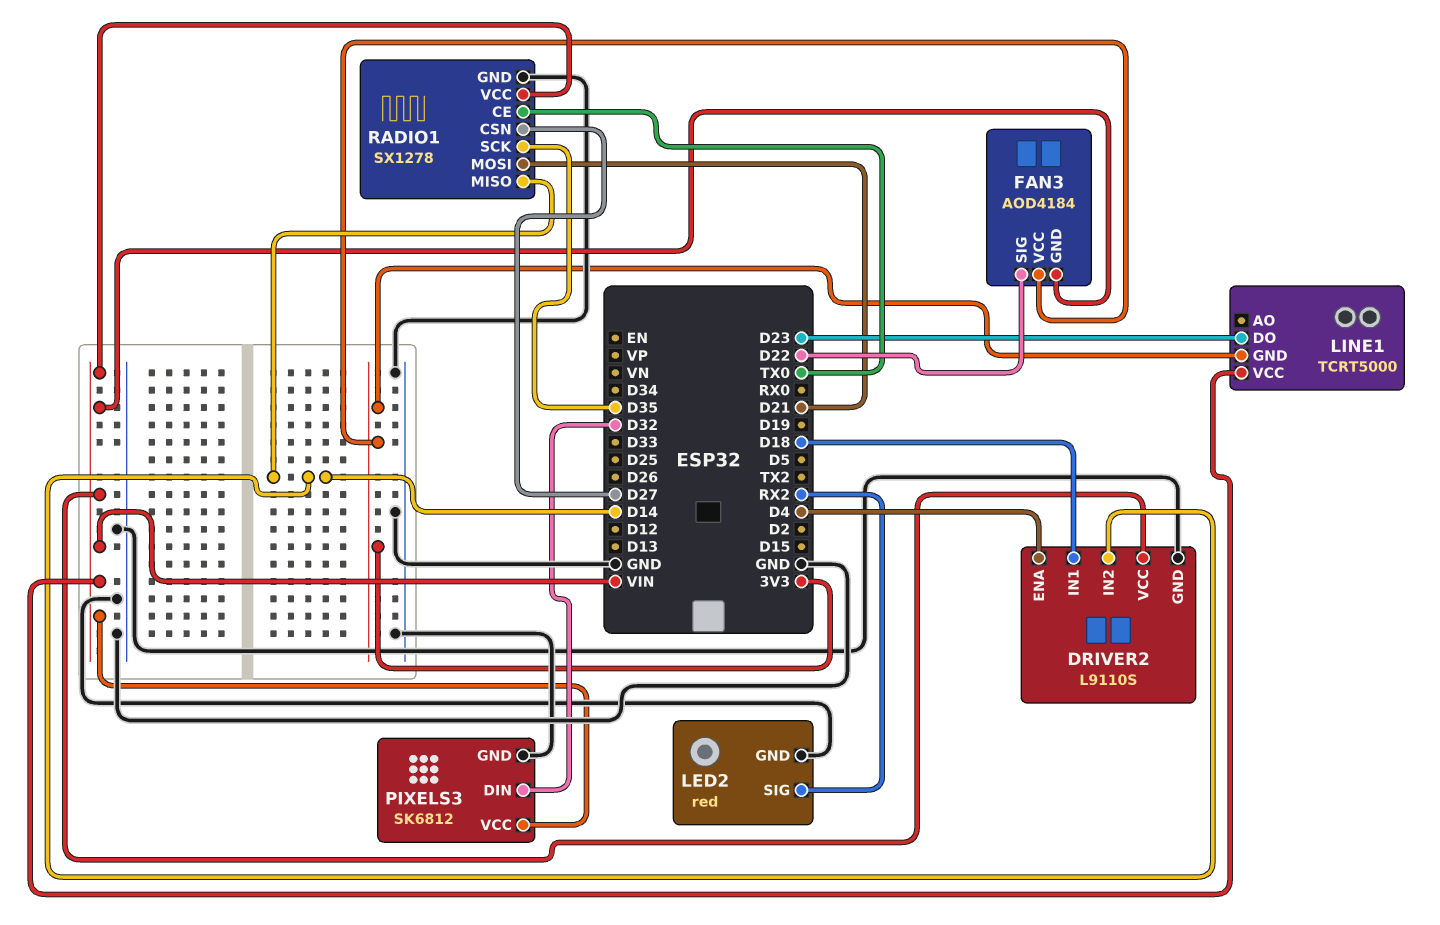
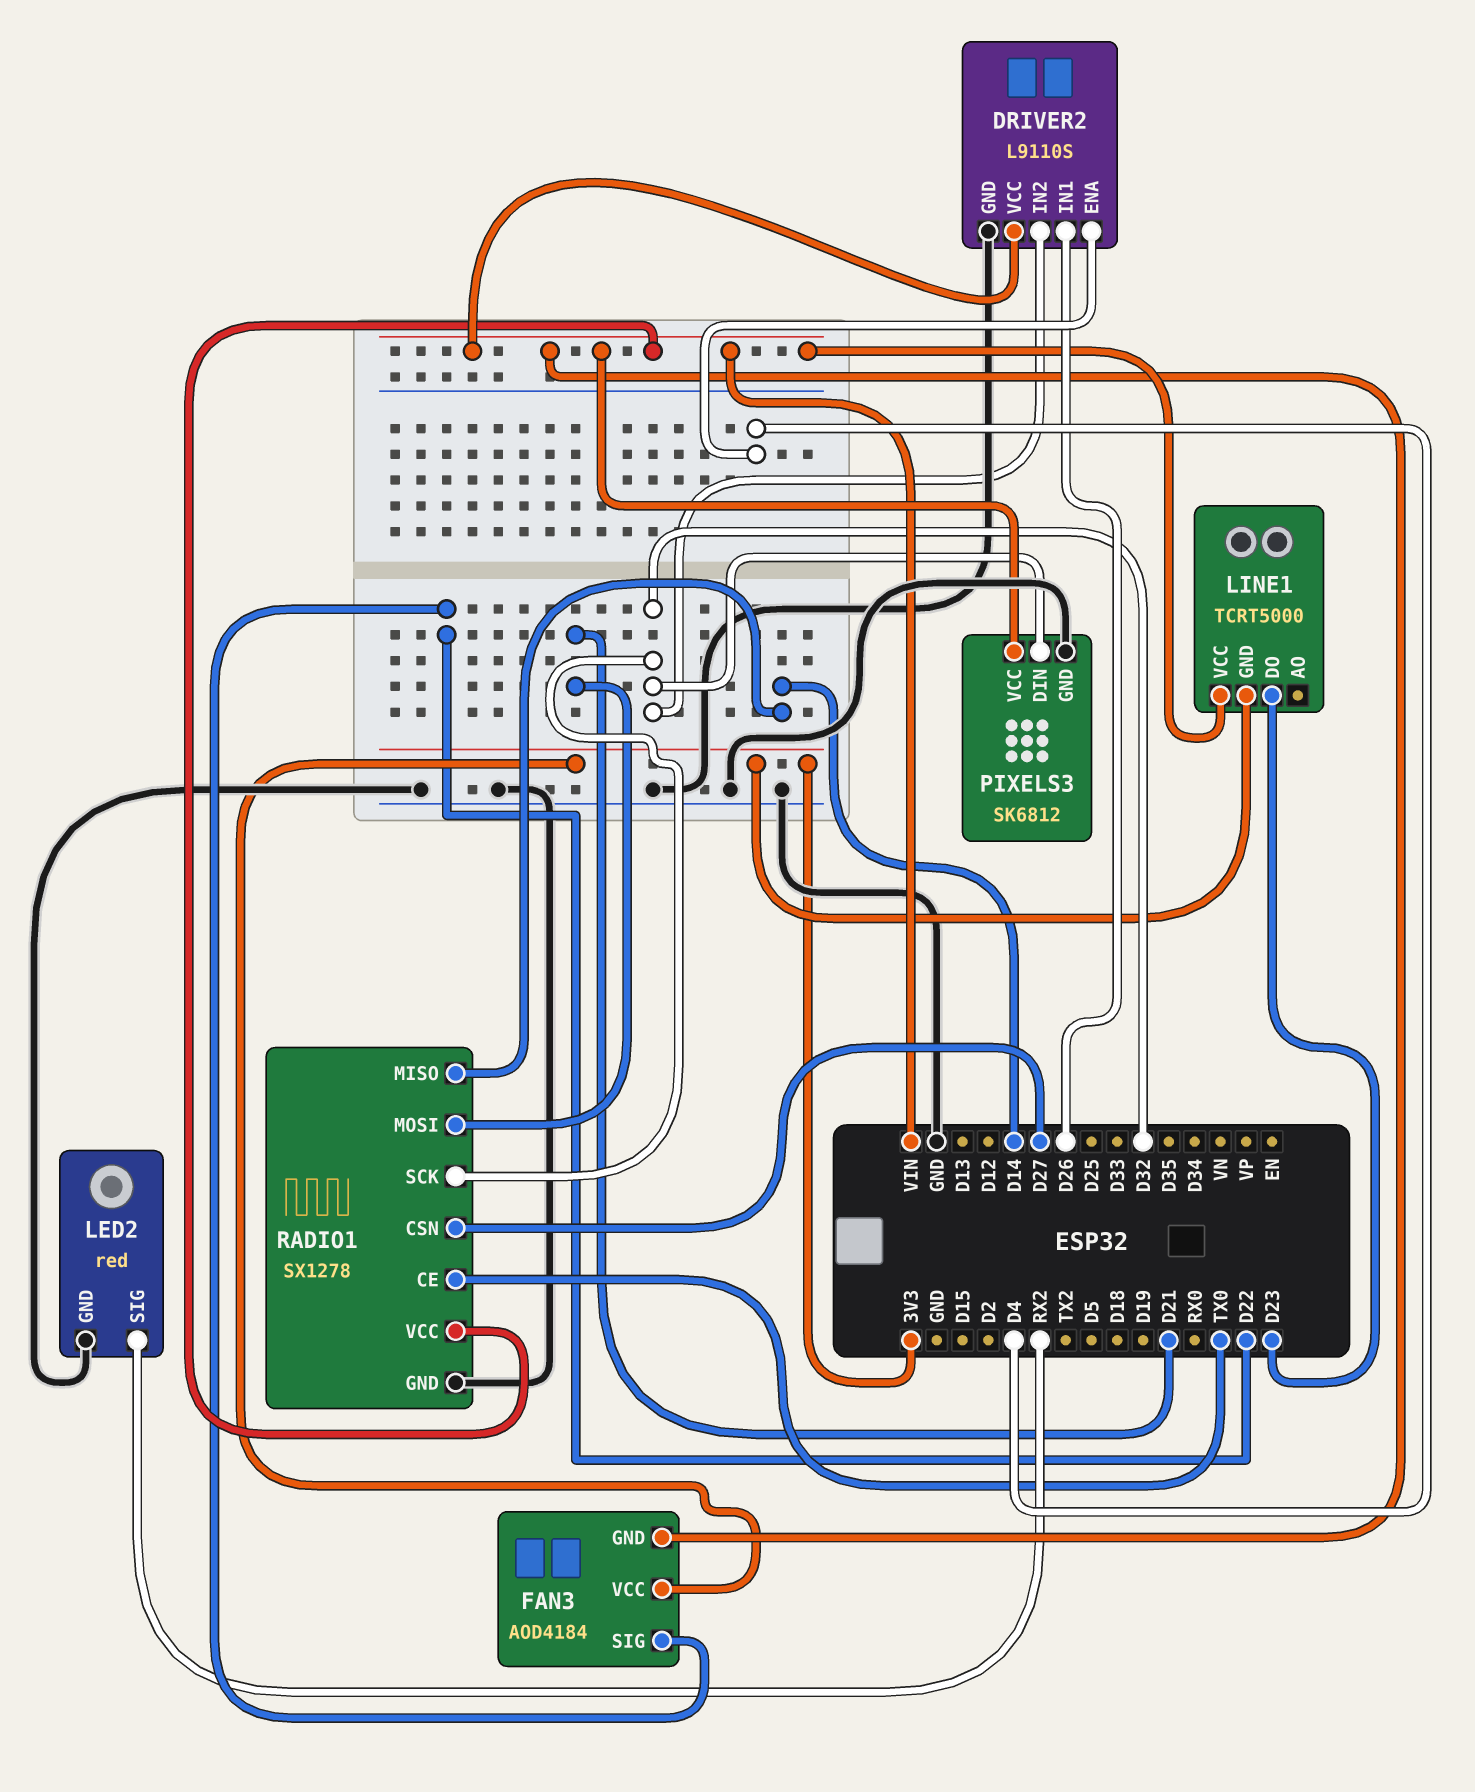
DRIVER2 pin IN1: D18 -> D26
DRIVER2 pin IN2: D14 -> D32
RADIO1 pin SCK: D35 -> D32

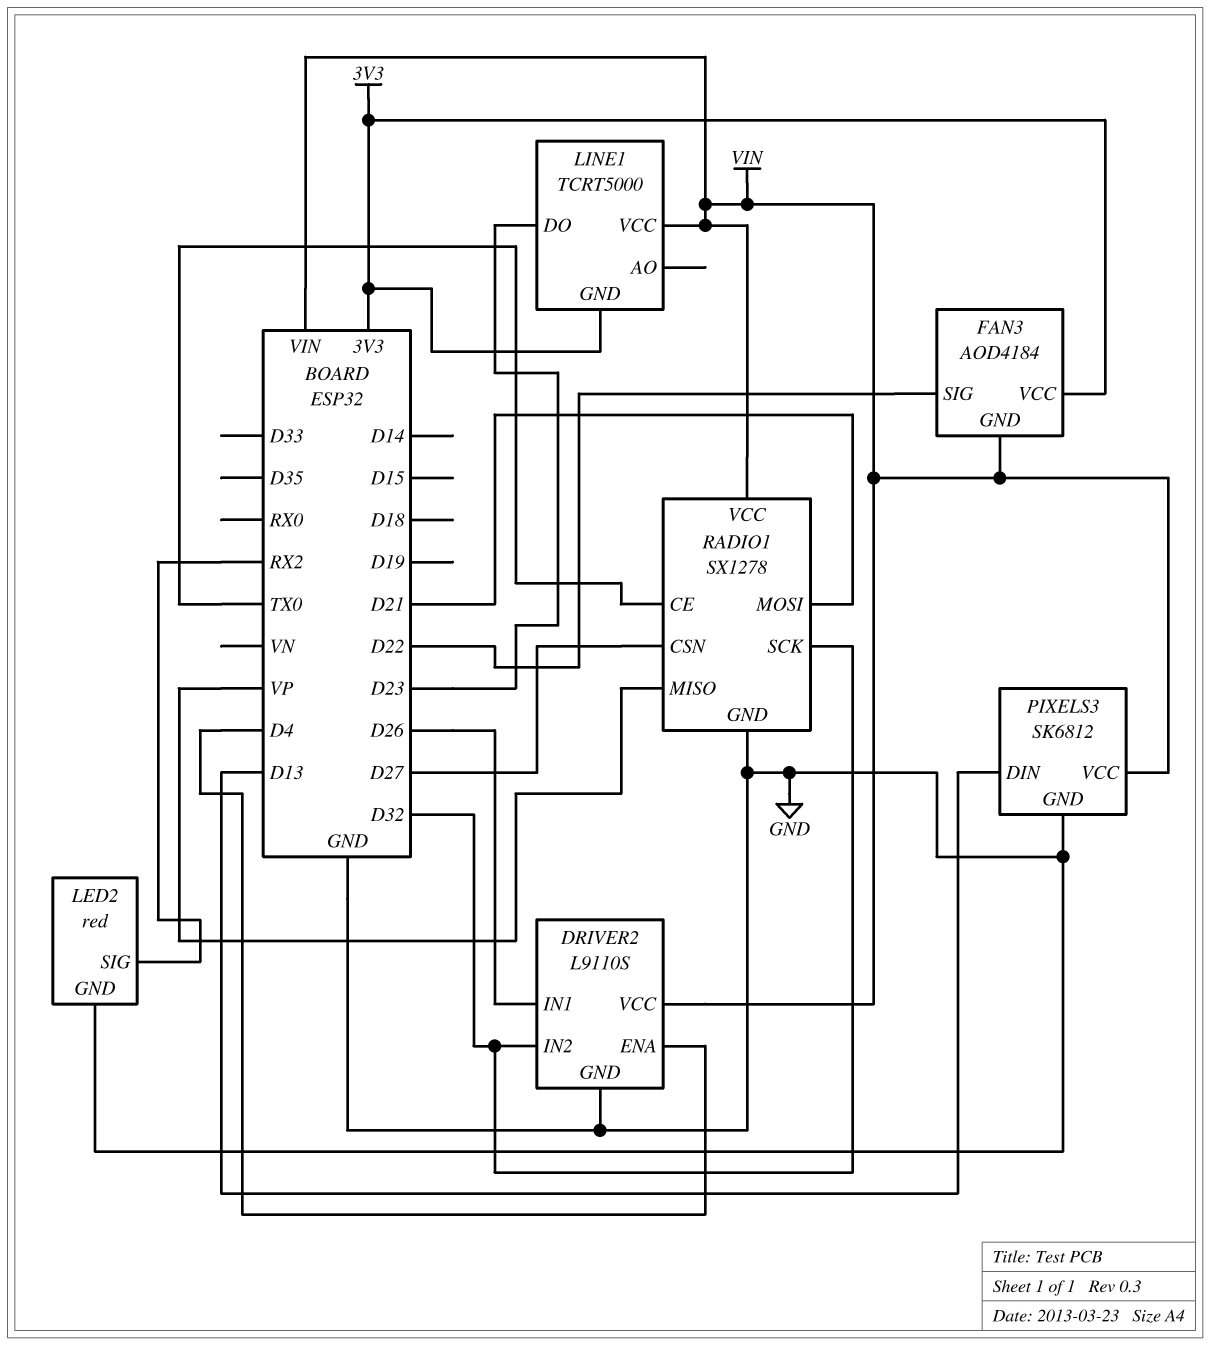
PIXELS3 pin DIN: D32 -> D13
RADIO1 pin MISO: D14 -> VP

